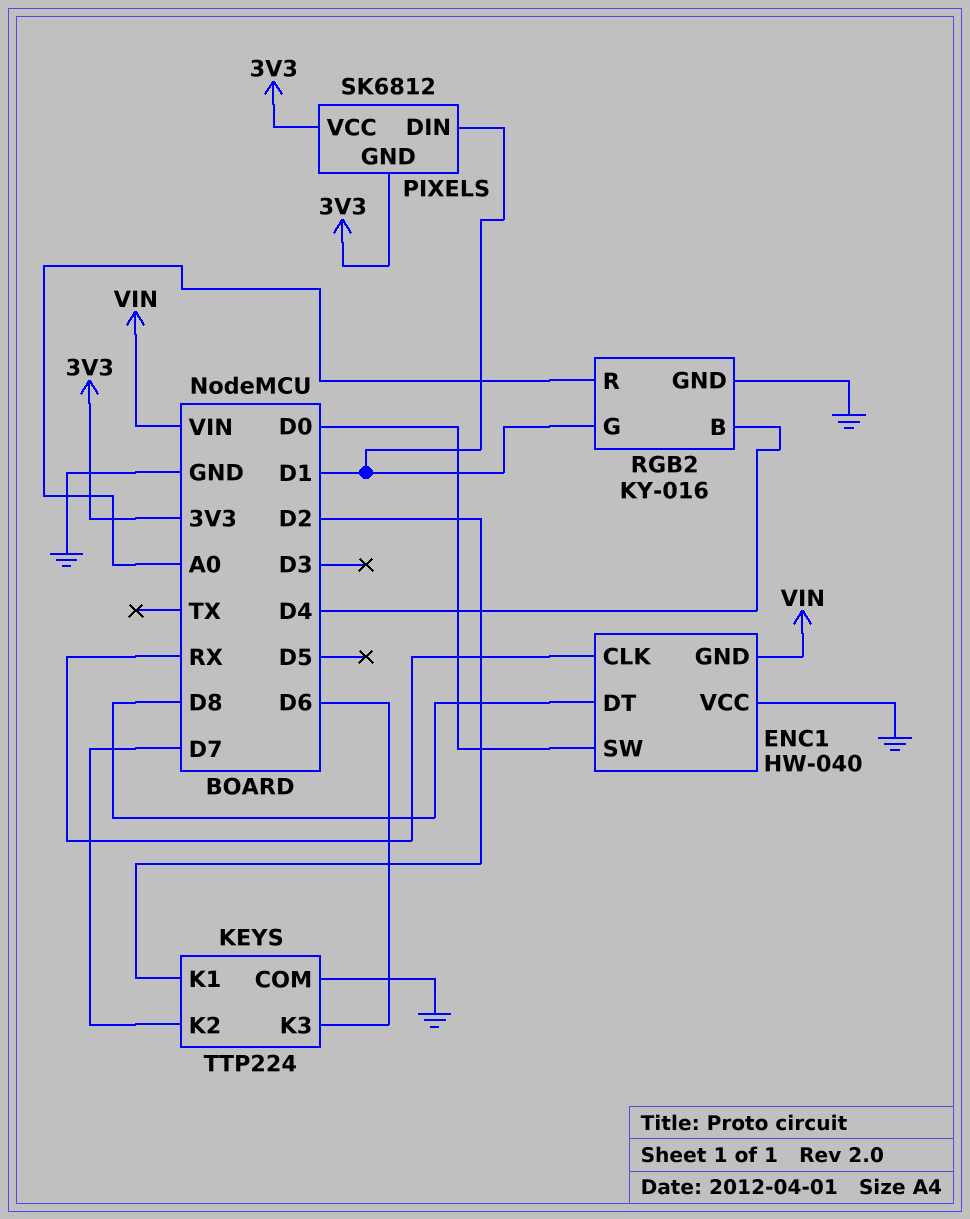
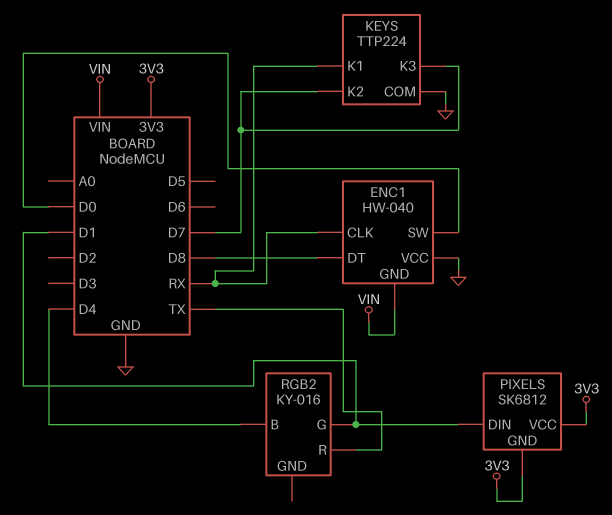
KEYS pin K1: D2 -> RX
KEYS pin K3: D6 -> D7
RGB2 pin GND: GND -> none
RGB2 pin R: A0 -> TX

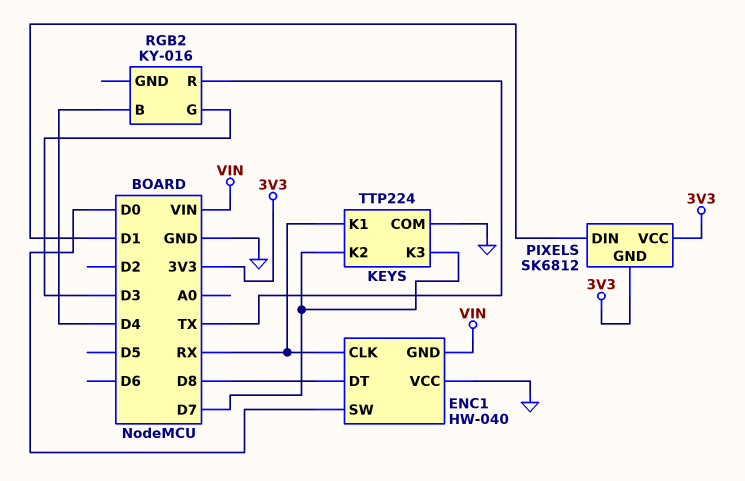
RGB2 pin G: D1 -> D3

